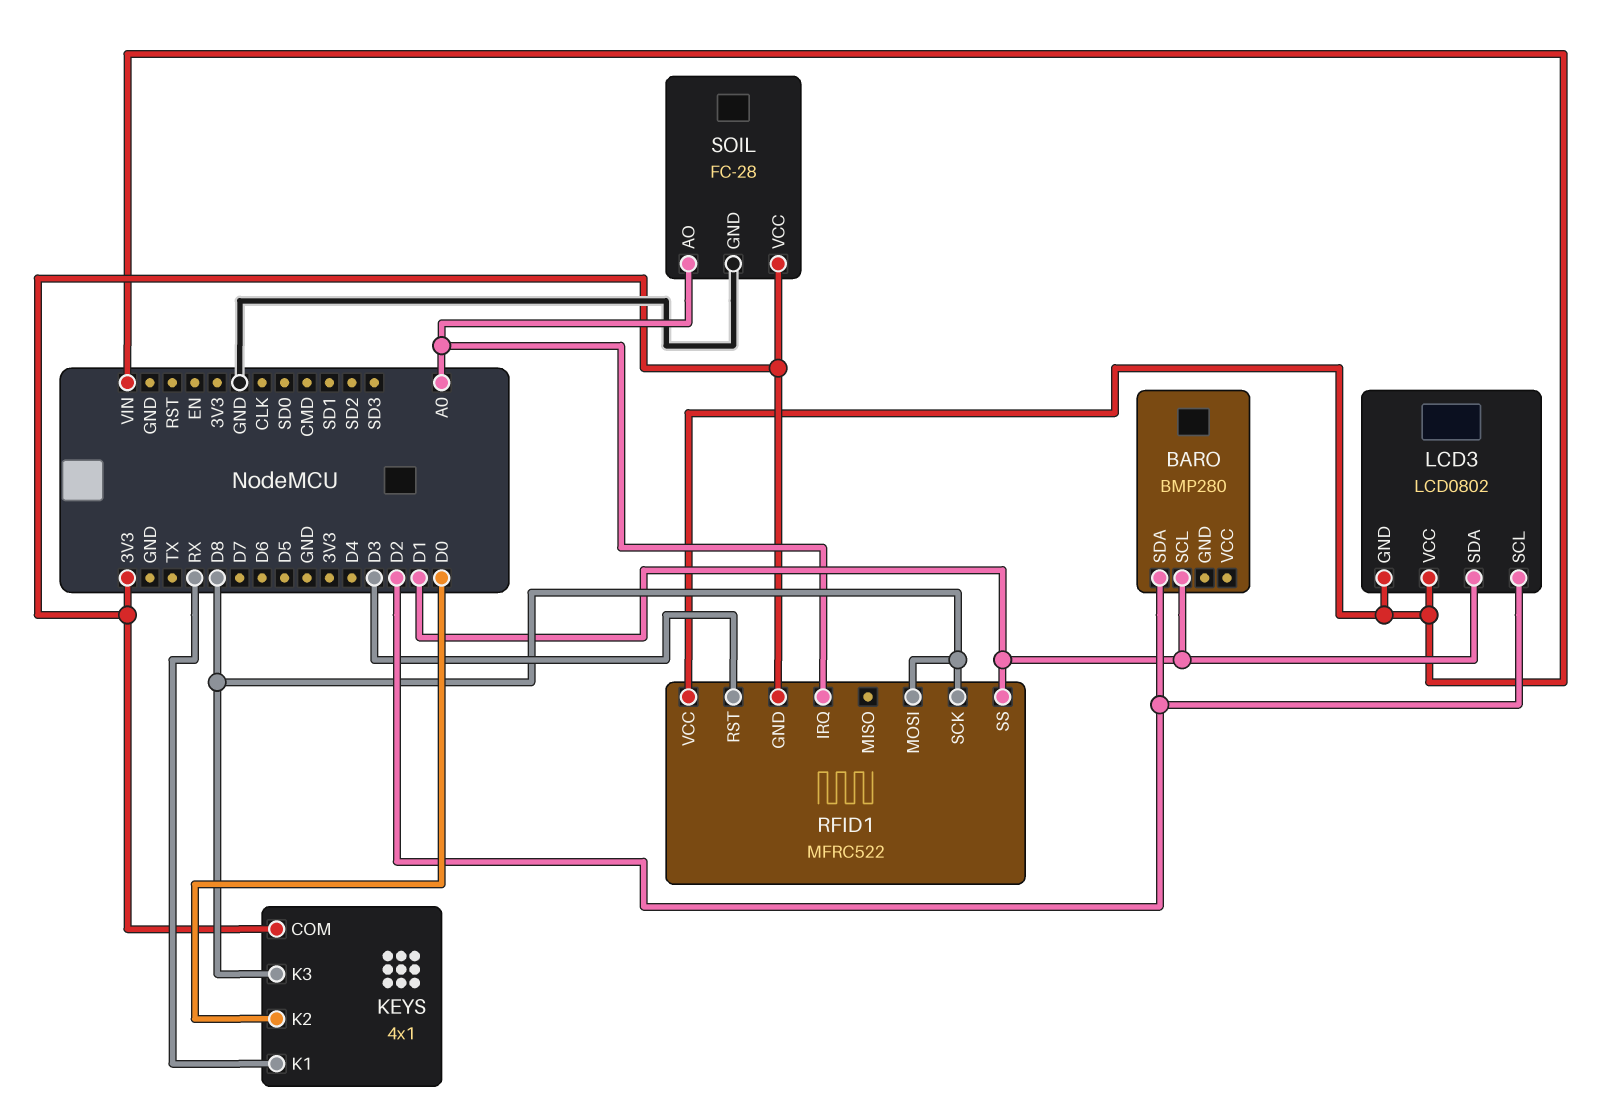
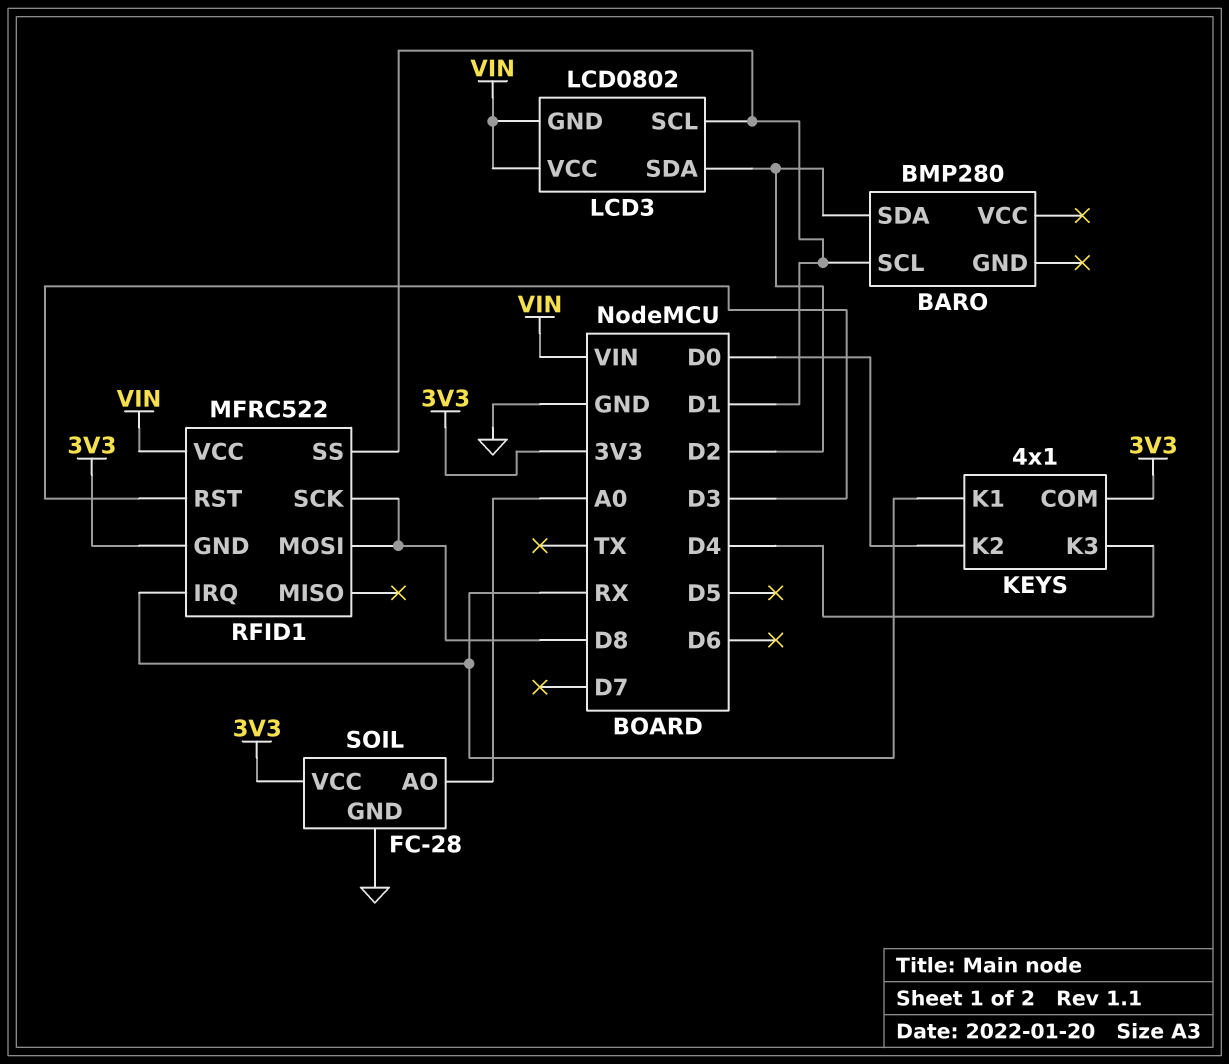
KEYS pin K3: D8 -> D4
LCD3 pin SCL: D2 -> D1
LCD3 pin SDA: D1 -> D2
RFID1 pin IRQ: A0 -> RX

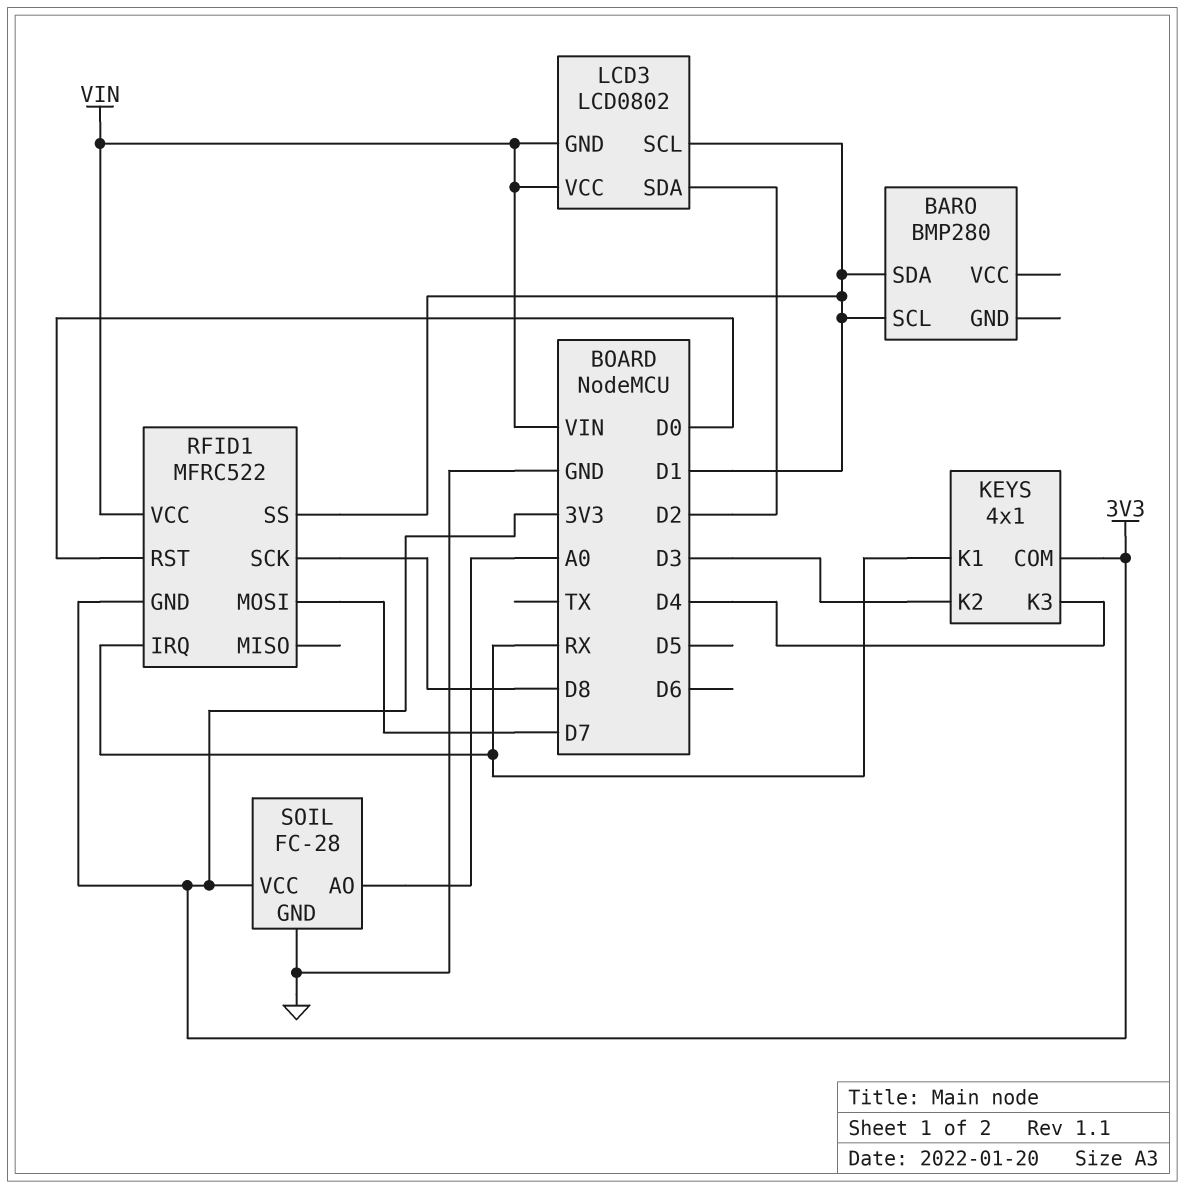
BARO pin SDA: D2 -> D1
KEYS pin K2: D0 -> D3
RFID1 pin MOSI: D8 -> D7
RFID1 pin RST: D3 -> D0

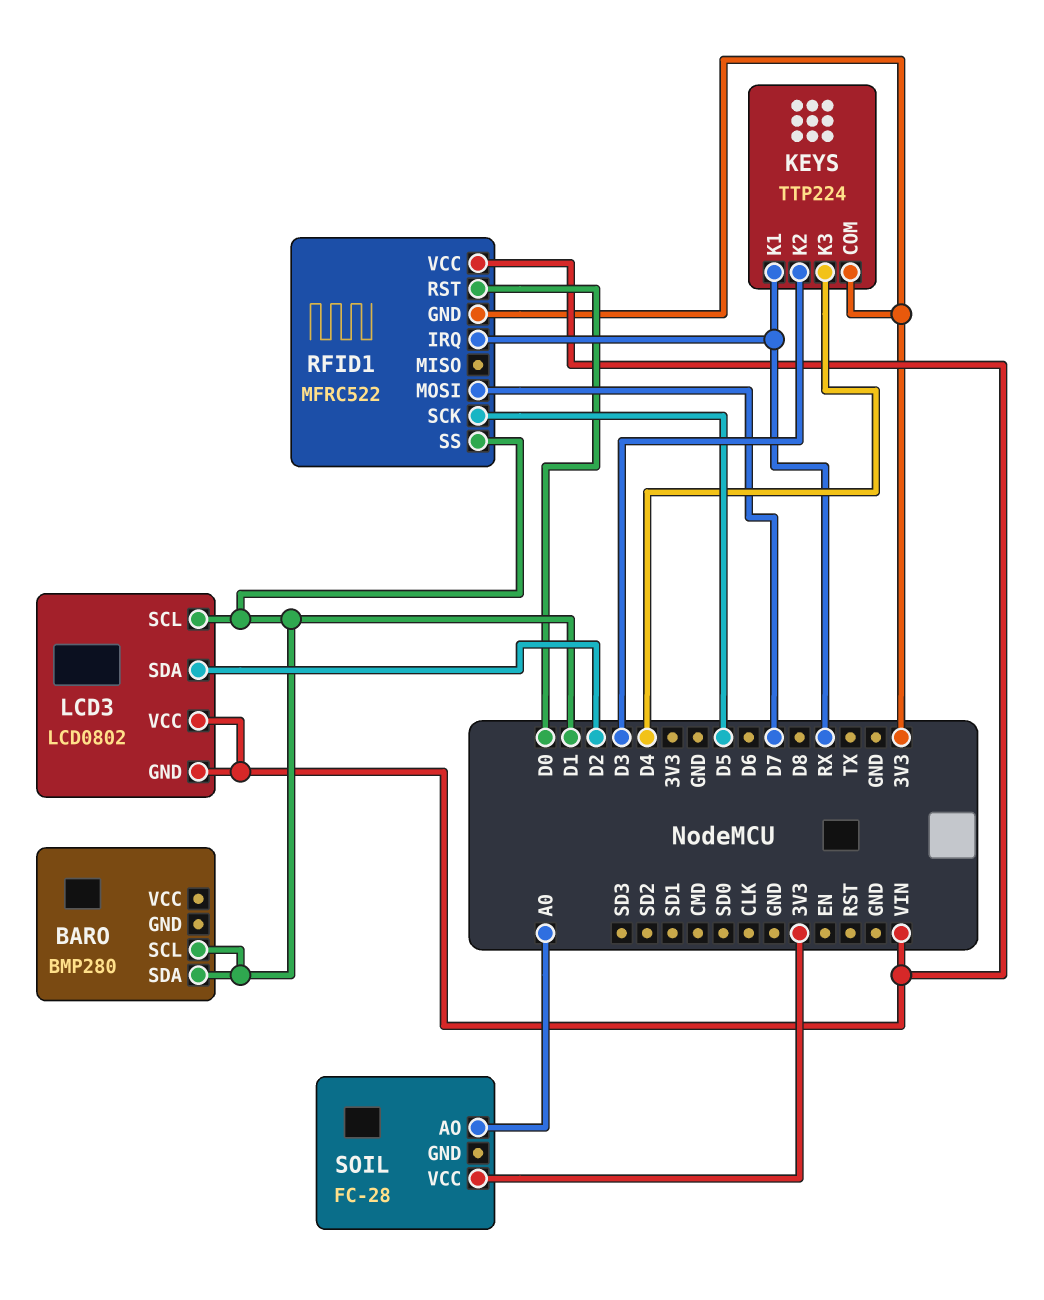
KEYS: 4x1 -> TTP224
RFID1 pin SCK: D8 -> D5
SOIL pin GND: GND -> none

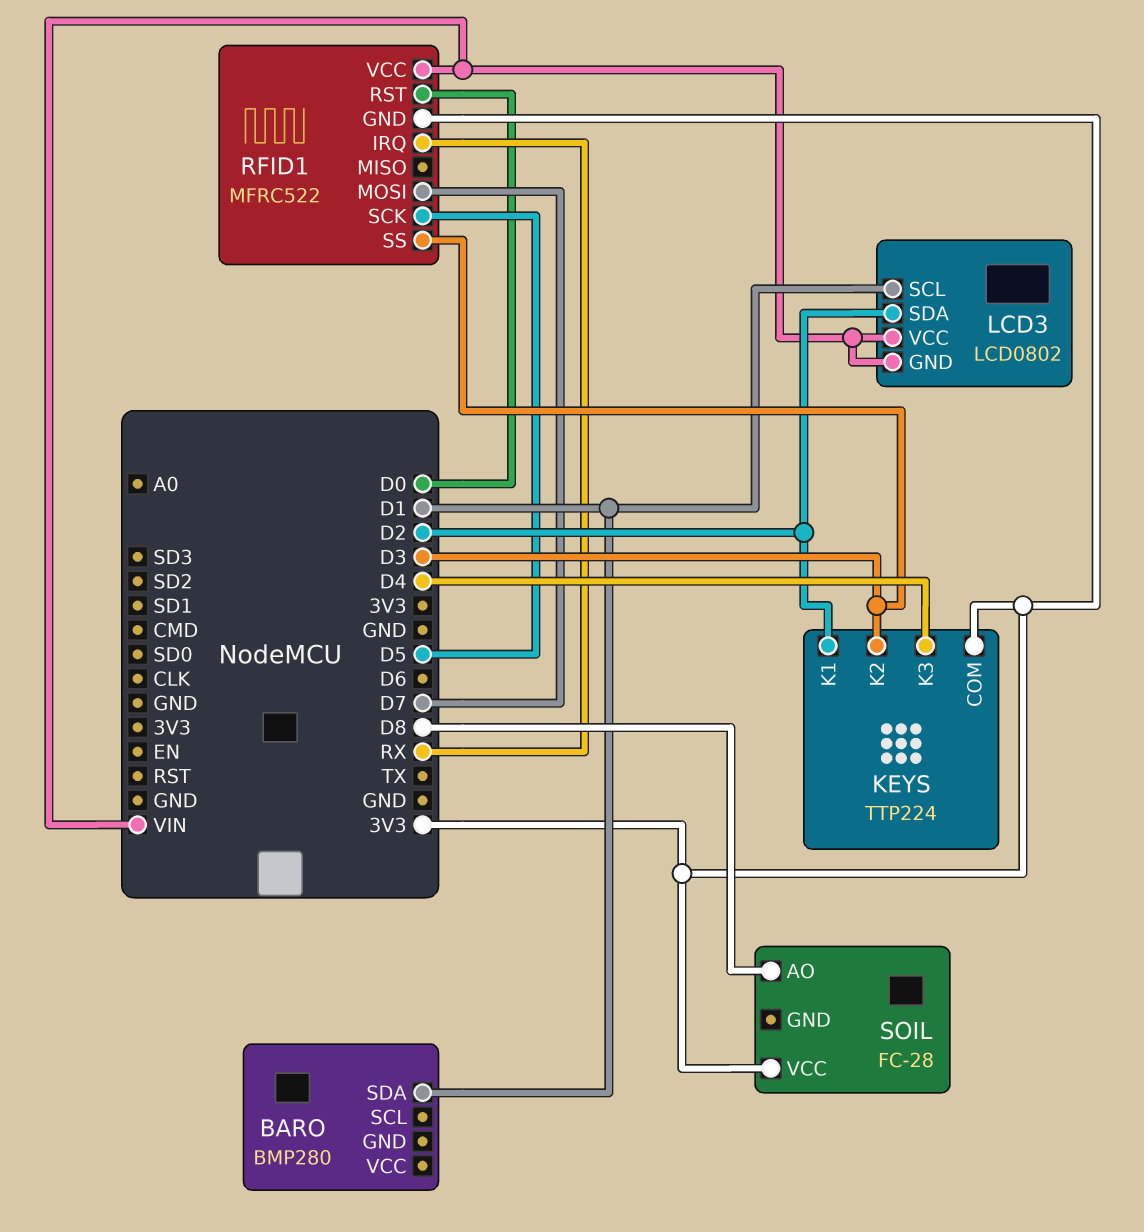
BARO pin SCL: D1 -> none
KEYS pin K1: RX -> D2
RFID1 pin SS: D1 -> D3
SOIL pin AO: A0 -> D8

